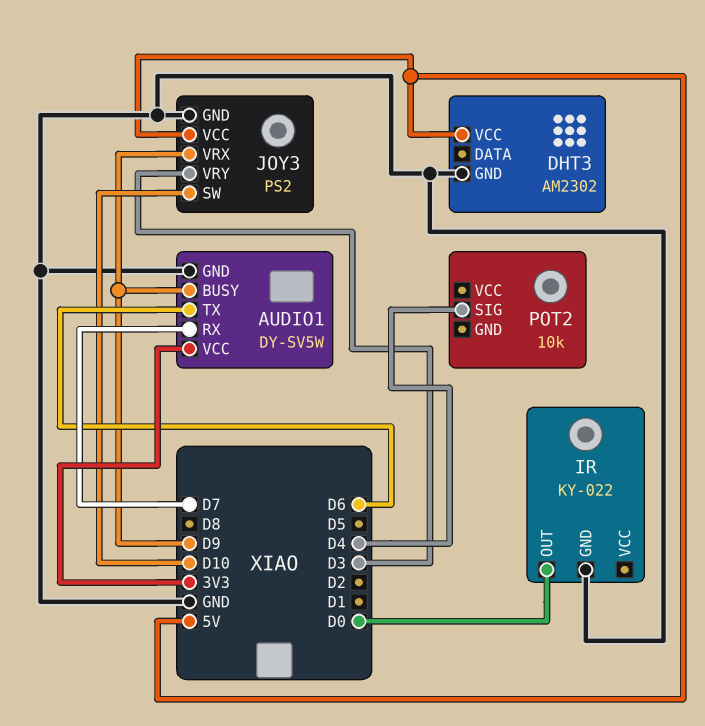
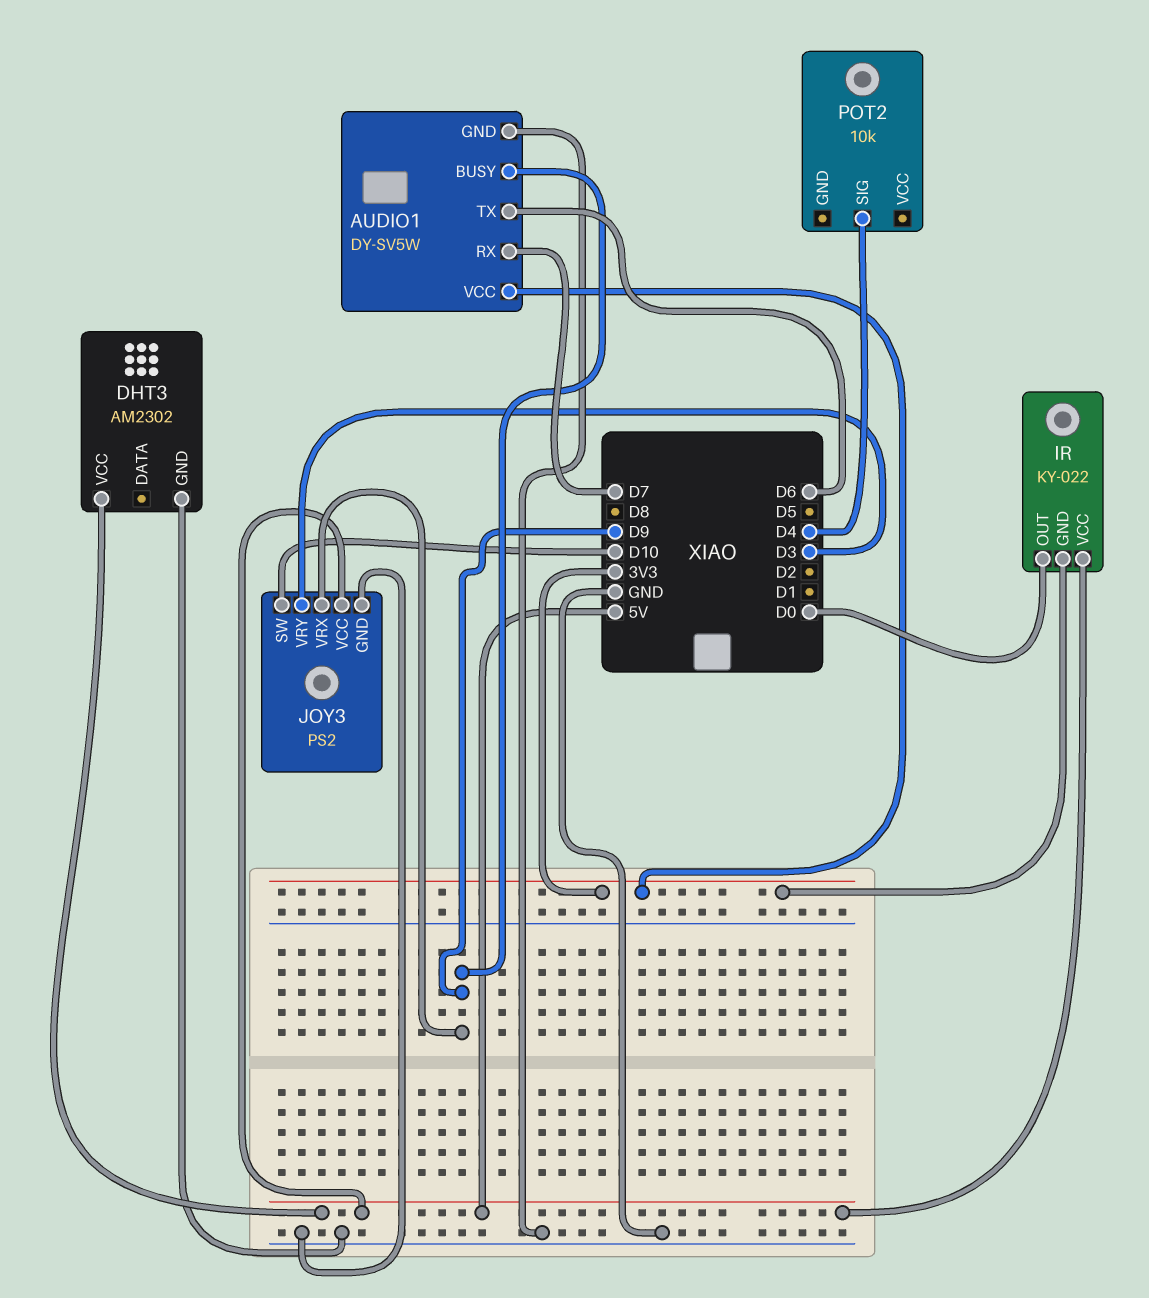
IR pin GND: GND -> 3V3
IR pin VCC: none -> 5V

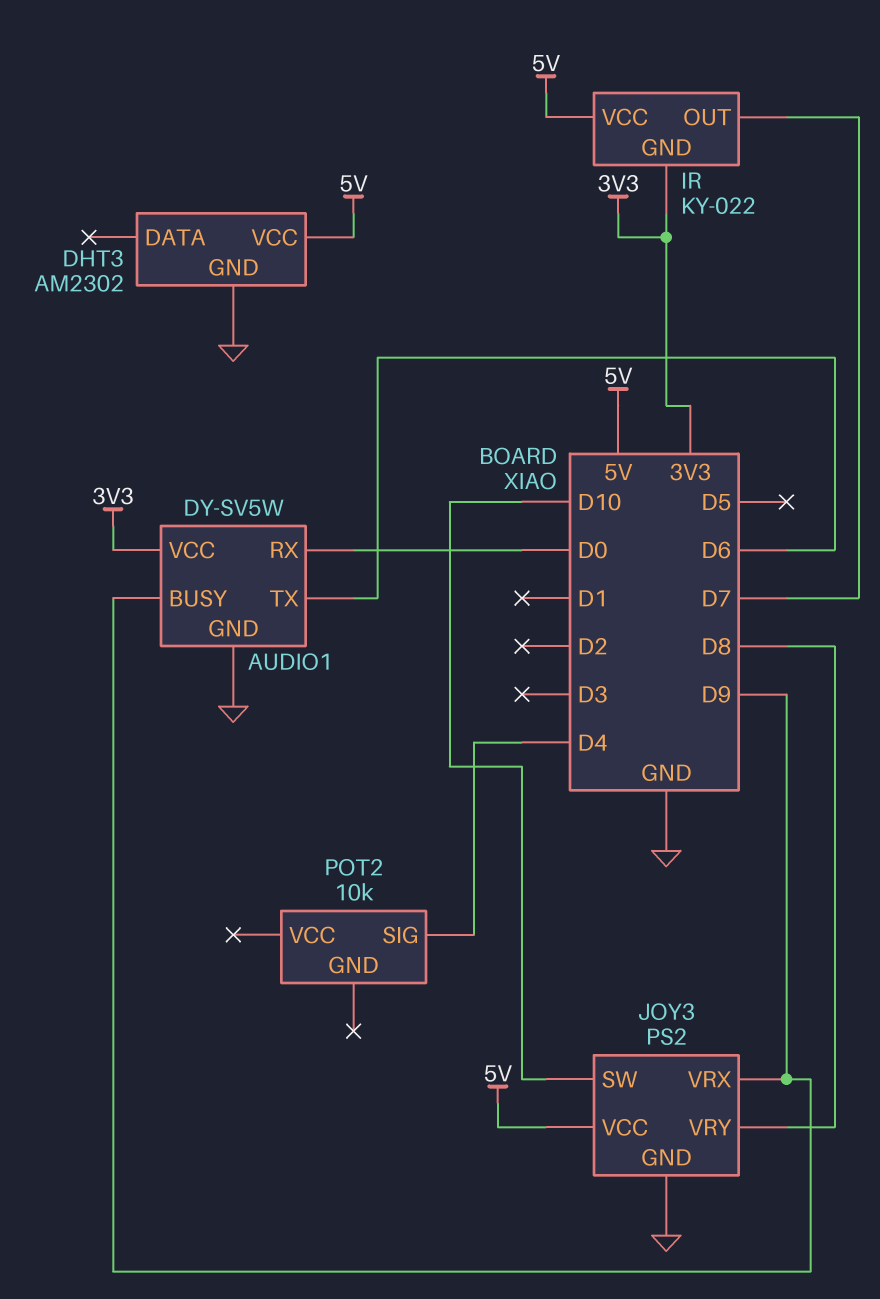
AUDIO1 pin RX: D7 -> D0
IR pin OUT: D0 -> D7
JOY3 pin VRY: D3 -> D8

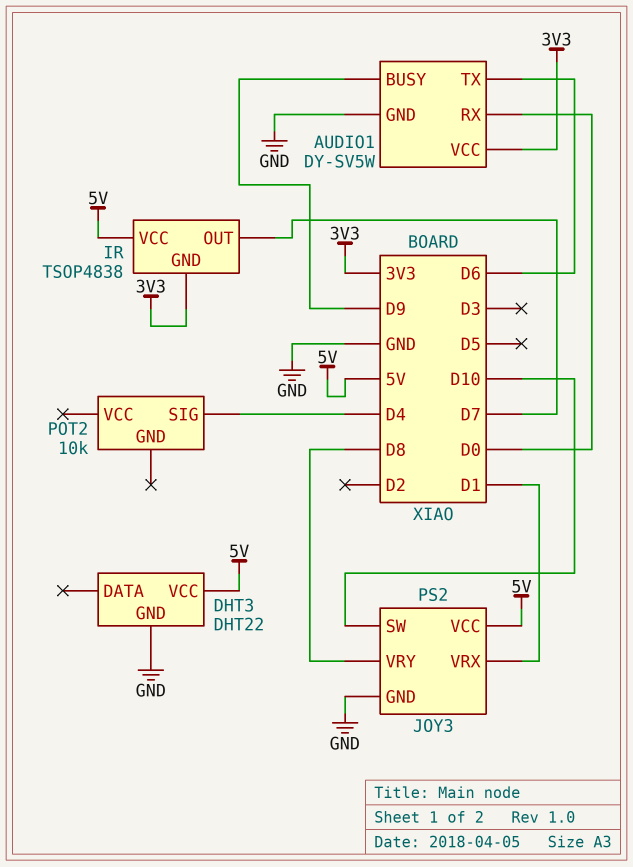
DHT3: AM2302 -> DHT22
IR: KY-022 -> TSOP4838
JOY3 pin VRX: D9 -> D1

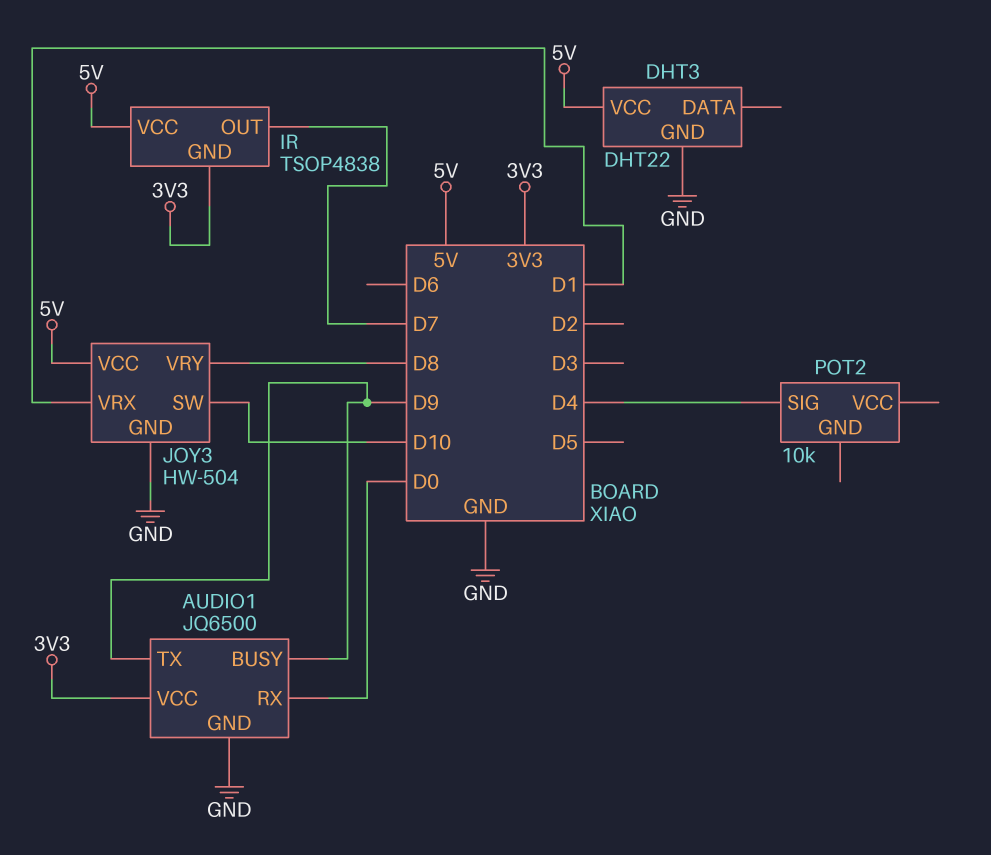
AUDIO1: DY-SV5W -> JQ6500
AUDIO1 pin TX: D6 -> D9
JOY3: PS2 -> HW-504

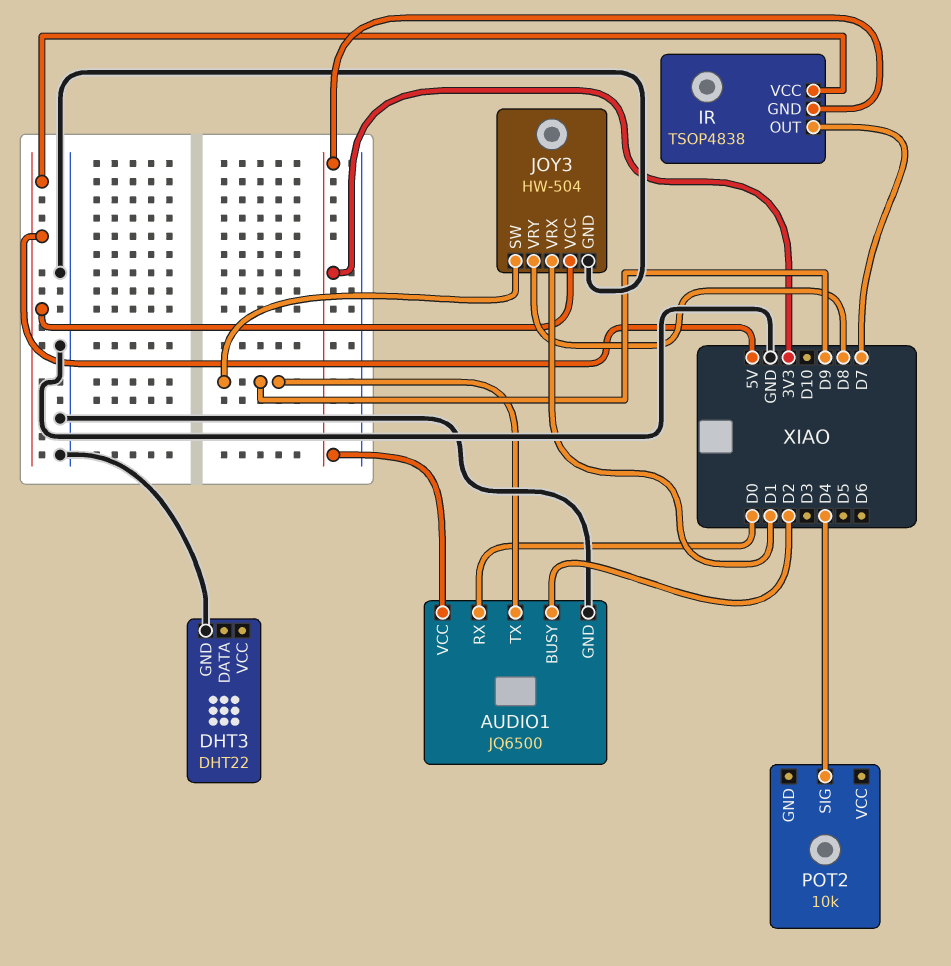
AUDIO1 pin BUSY: D9 -> D2
DHT3 pin VCC: 5V -> none
JOY3 pin SW: D10 -> D9

